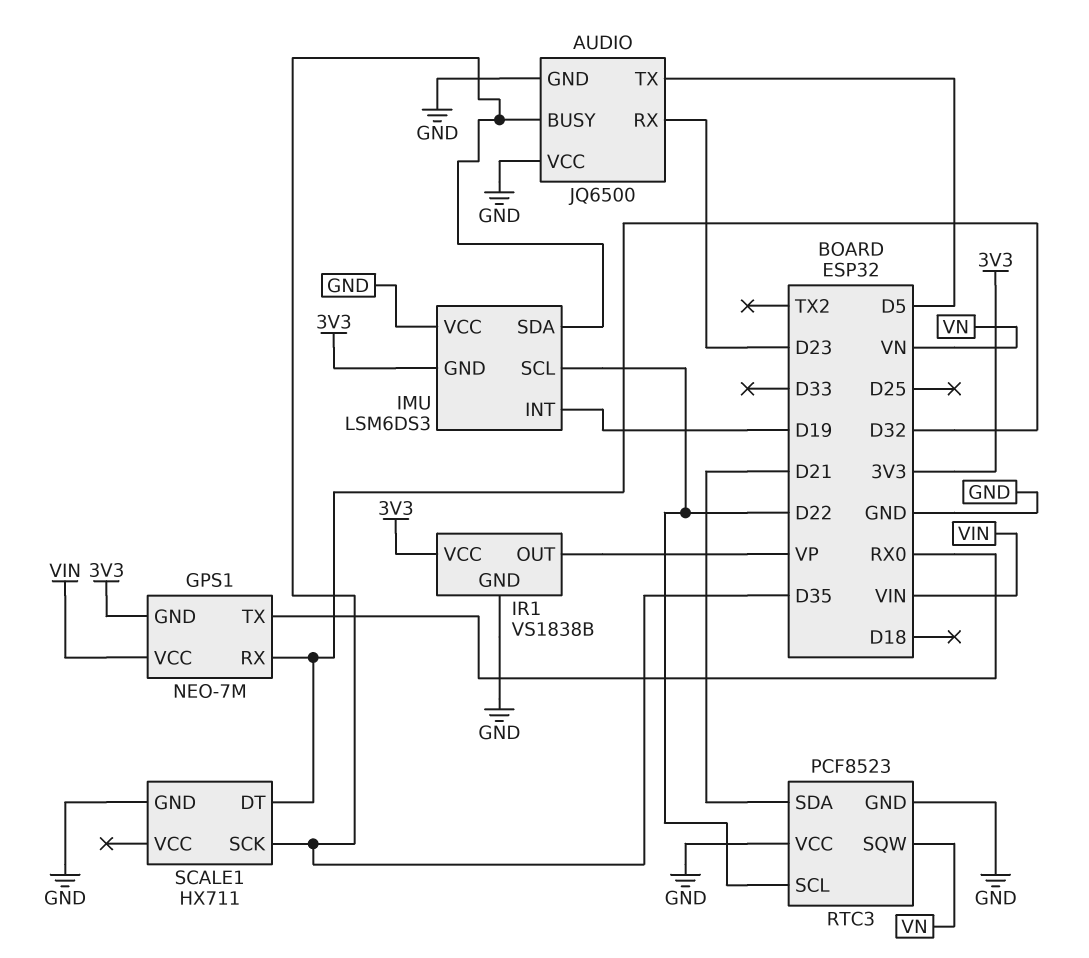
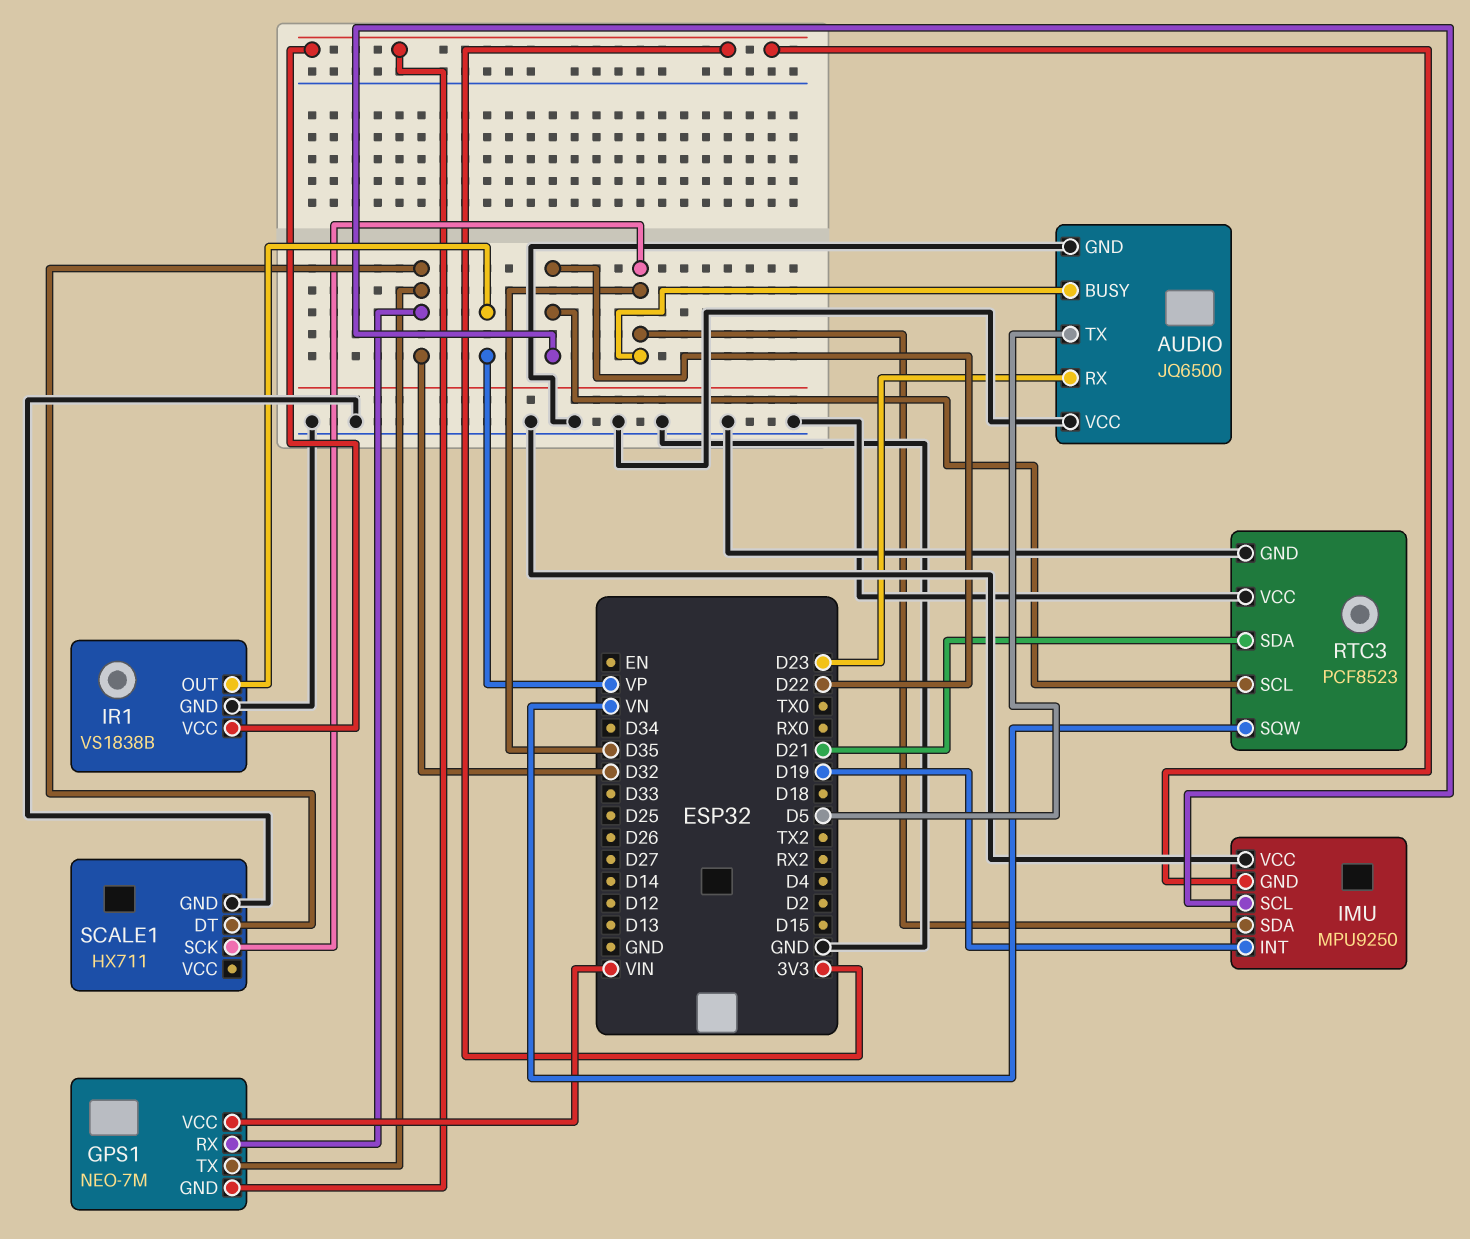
GPS1 pin TX: RX0 -> D32
IMU: LSM6DS3 -> MPU9250

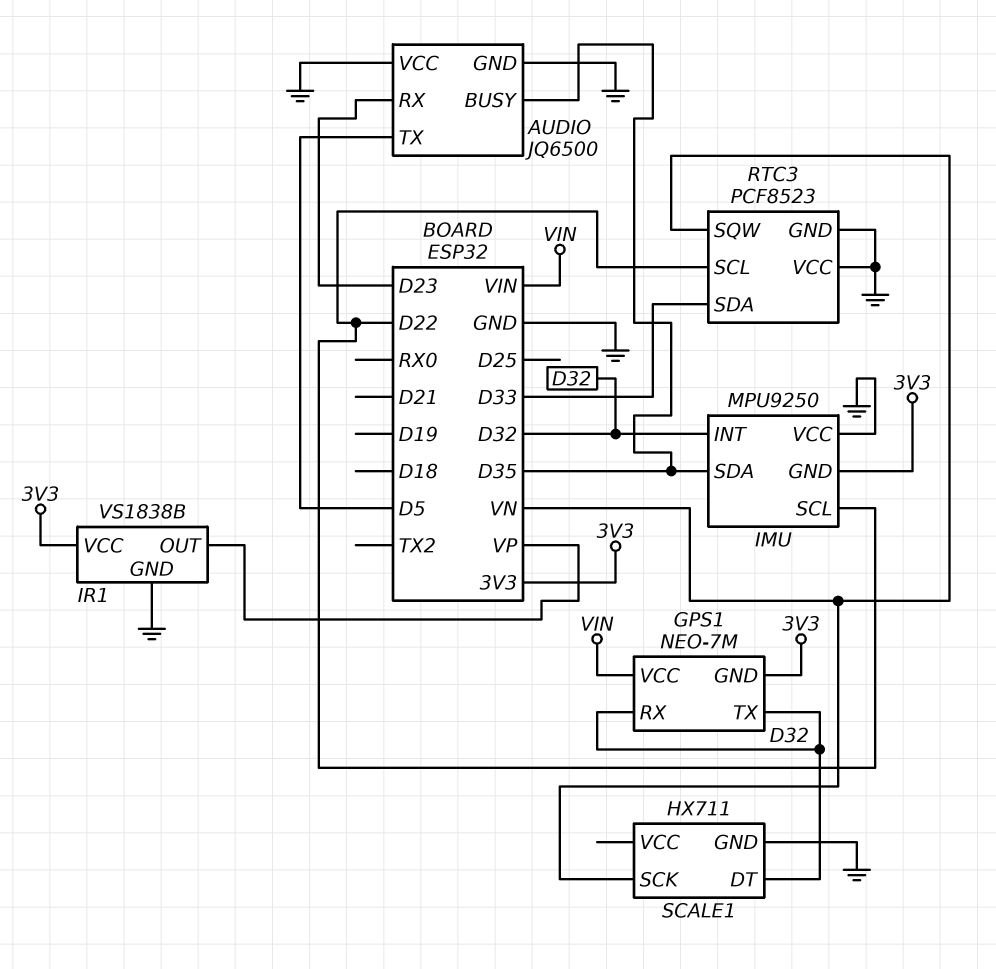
IMU pin INT: D19 -> D32
RTC3 pin SDA: D21 -> D33
SCALE1 pin SCK: D35 -> VN

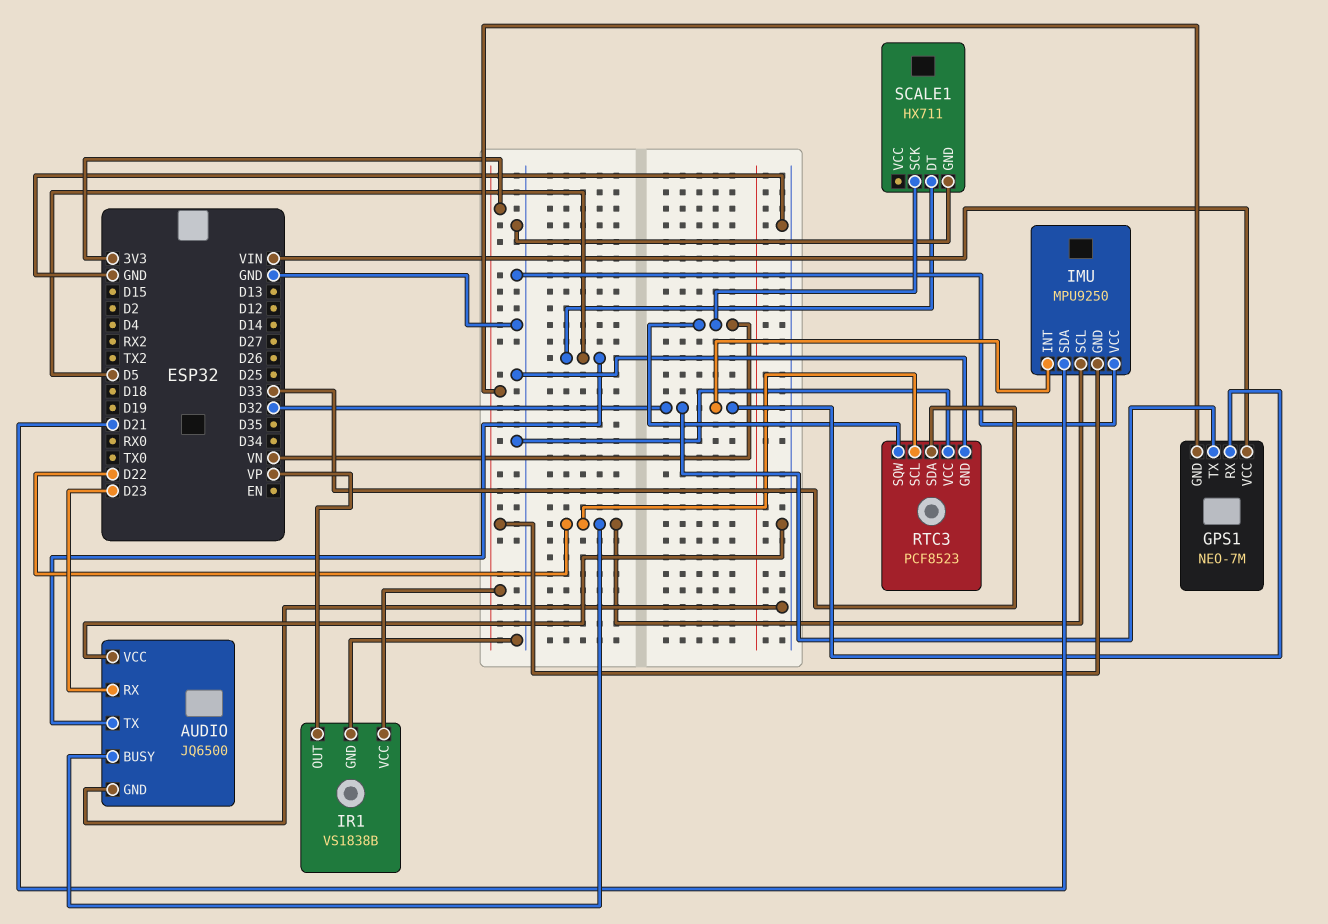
AUDIO pin BUSY: D35 -> D22
IMU pin SDA: D35 -> D21
SCALE1 pin DT: D32 -> D5

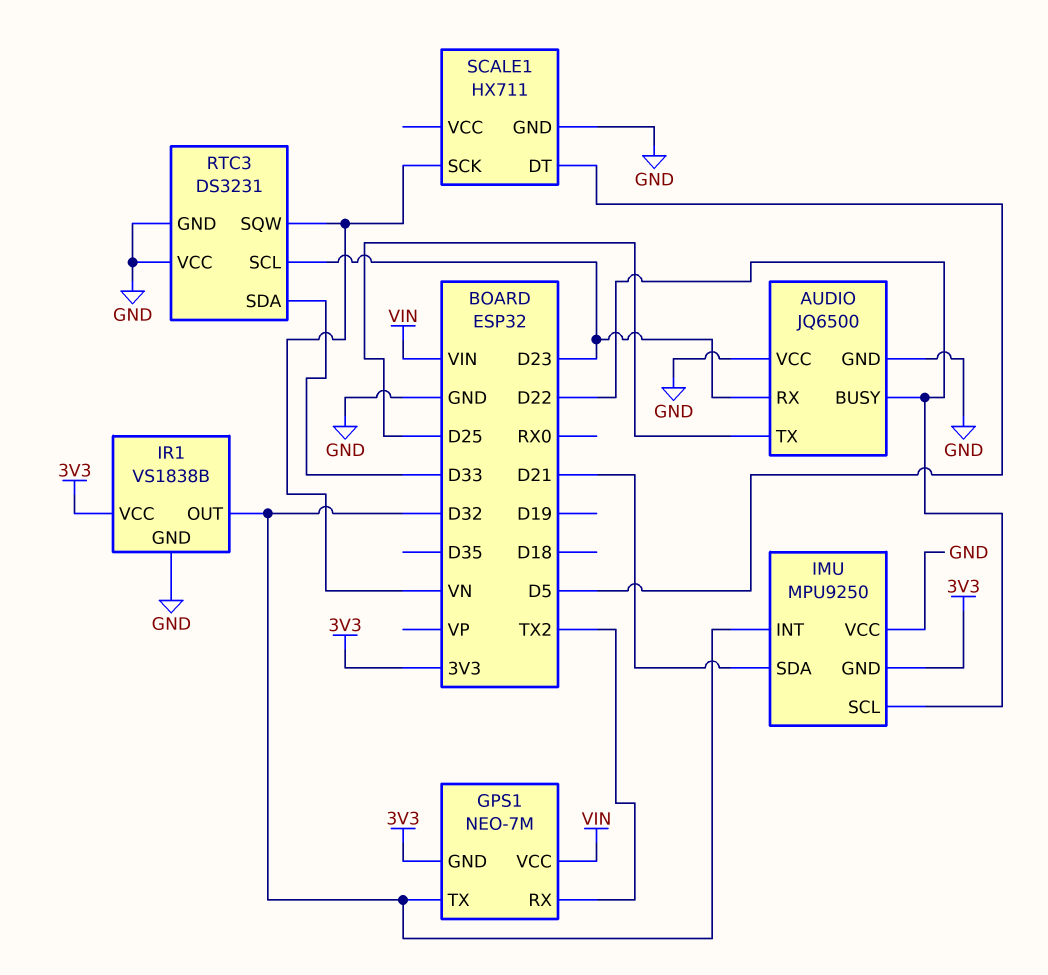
AUDIO pin TX: D5 -> D25
GPS1 pin RX: D32 -> TX2
IR1 pin OUT: VP -> D32
RTC3: PCF8523 -> DS3231
RTC3 pin SCL: D22 -> D23

